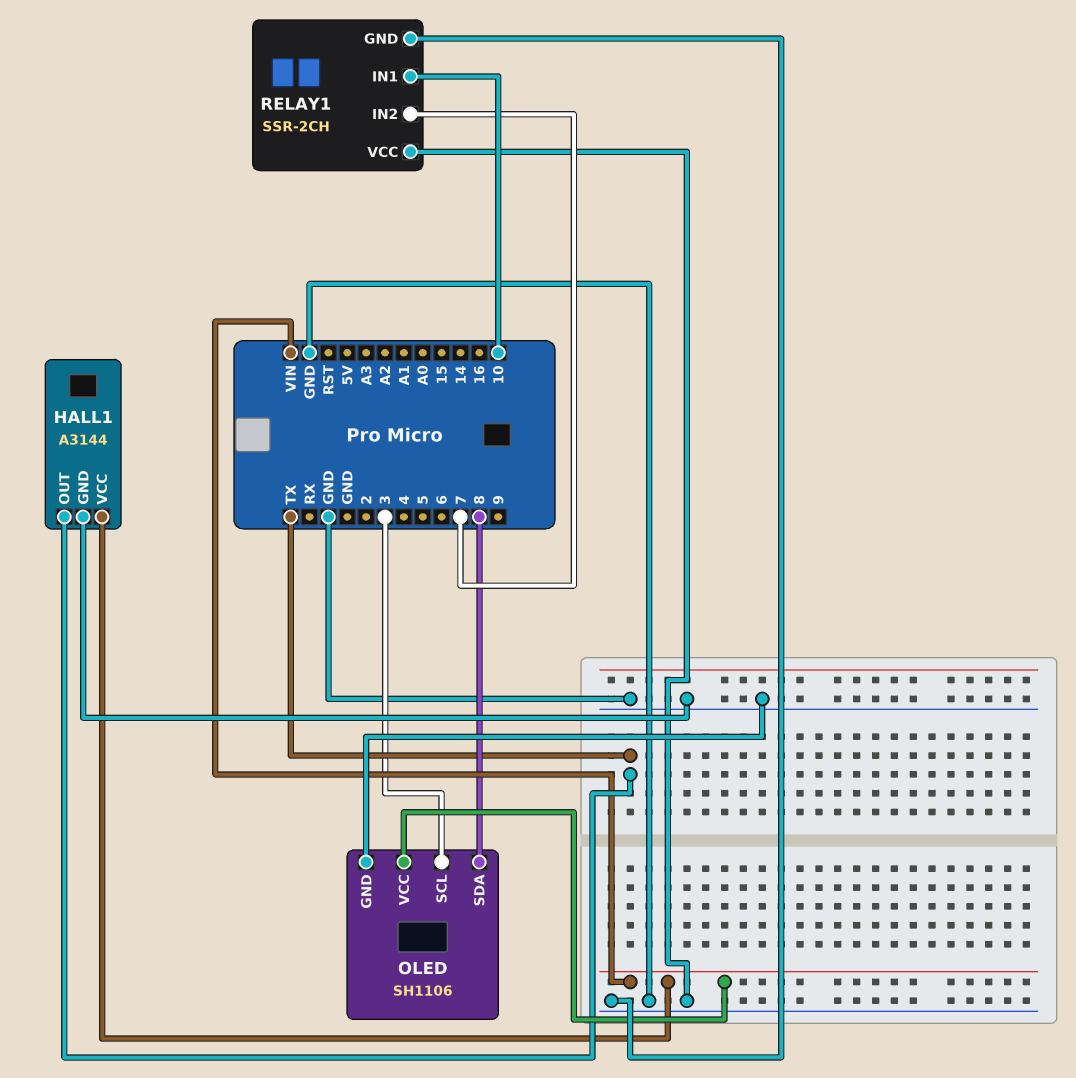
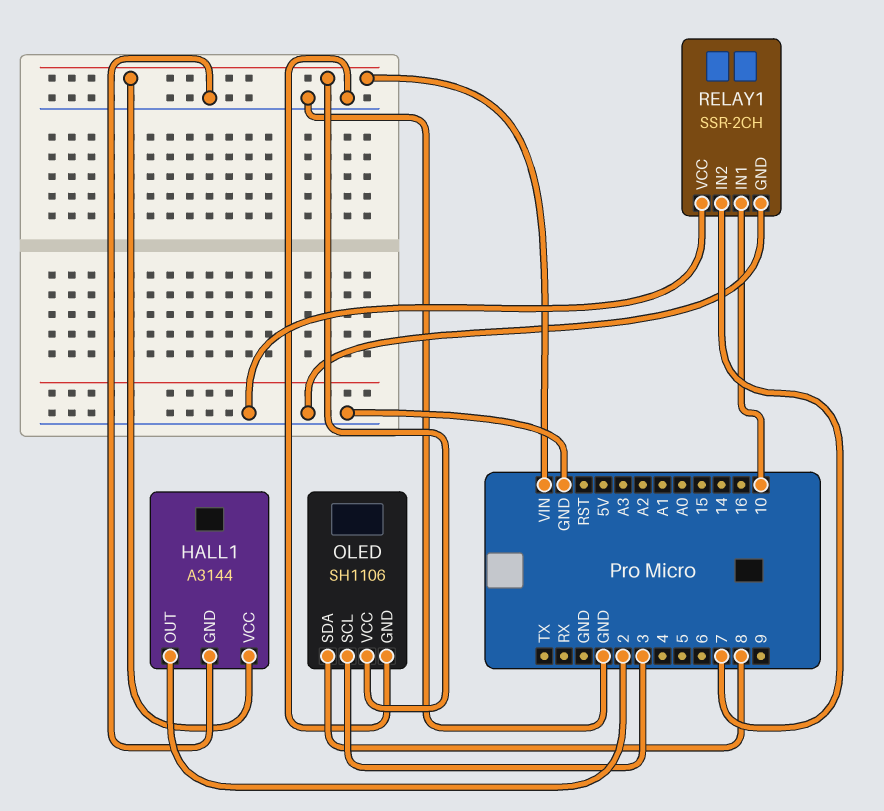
HALL1 pin OUT: TX -> 2

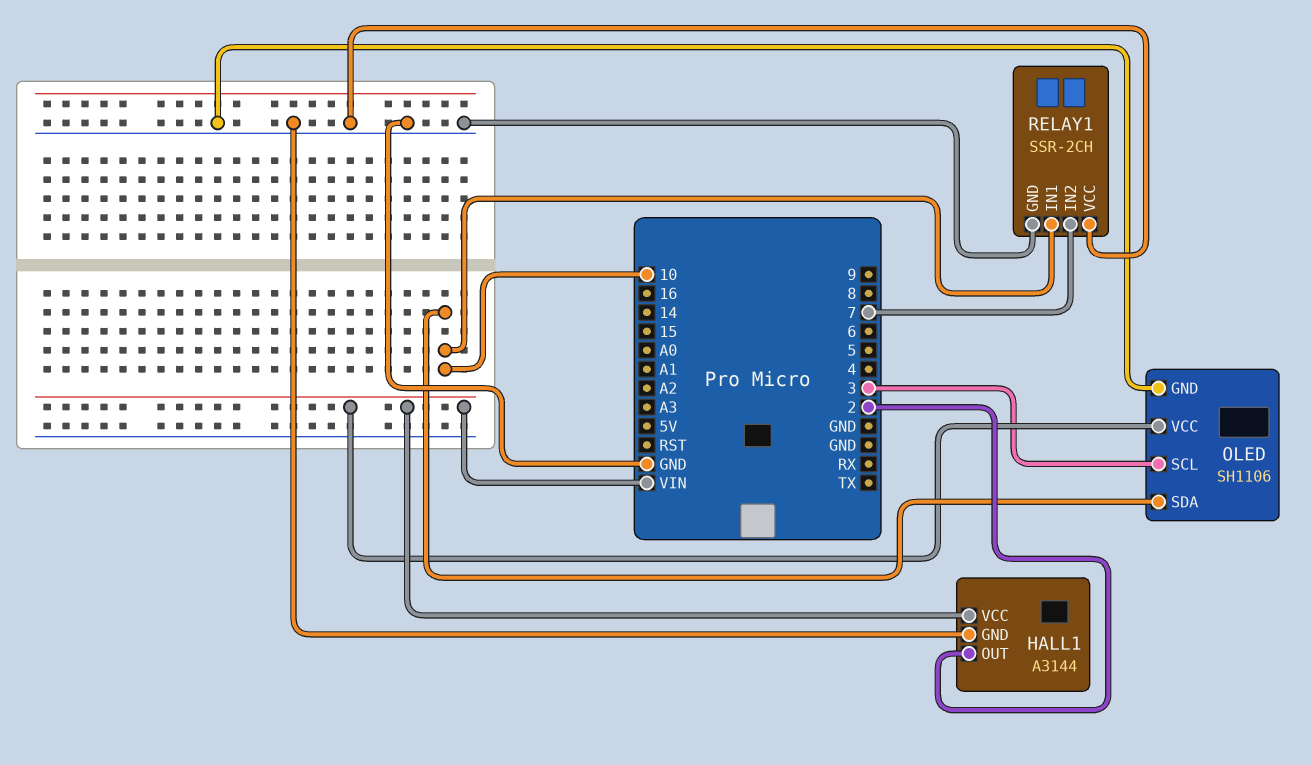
OLED pin SDA: 8 -> 10

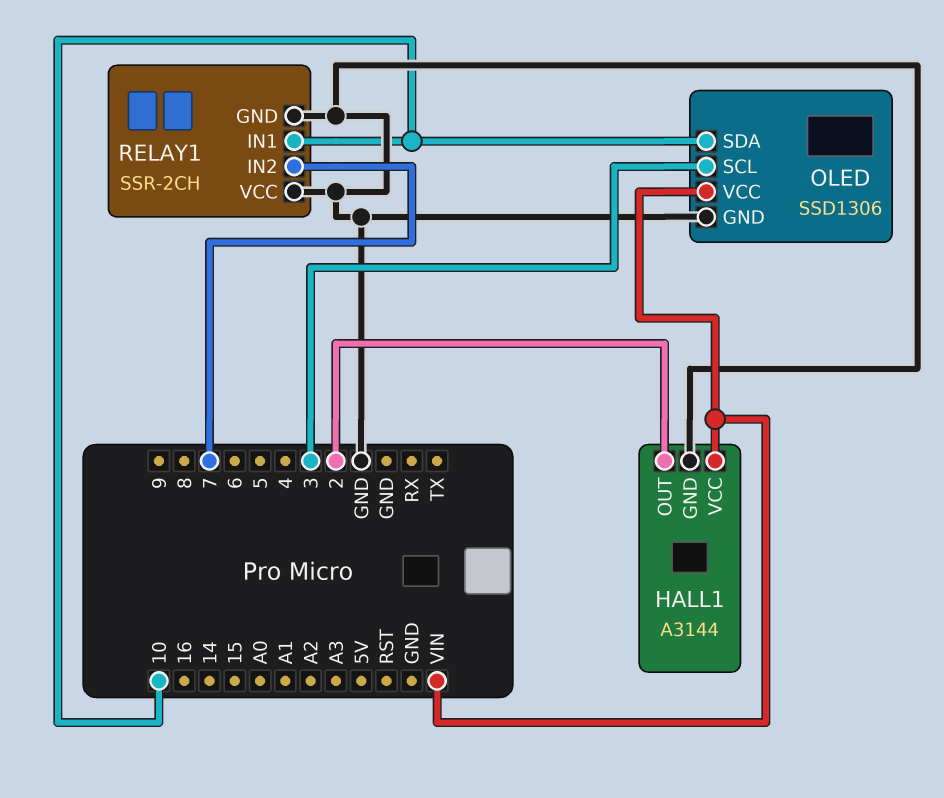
OLED: SH1106 -> SSD1306

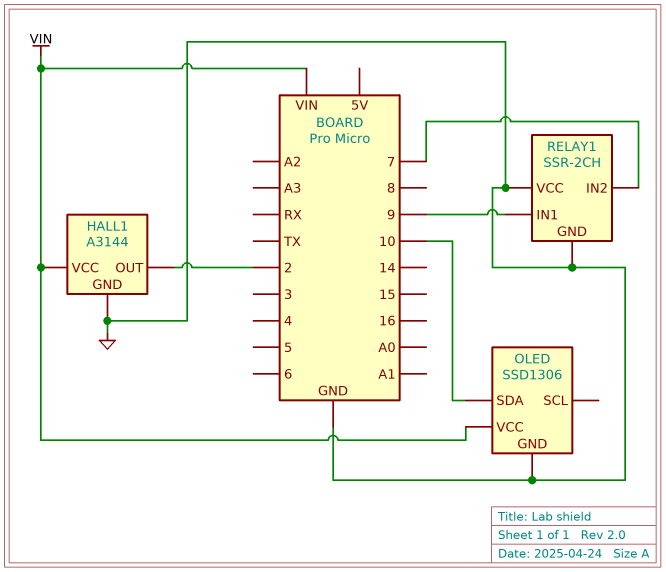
OLED pin SCL: 3 -> none
RELAY1 pin IN1: 10 -> 9

